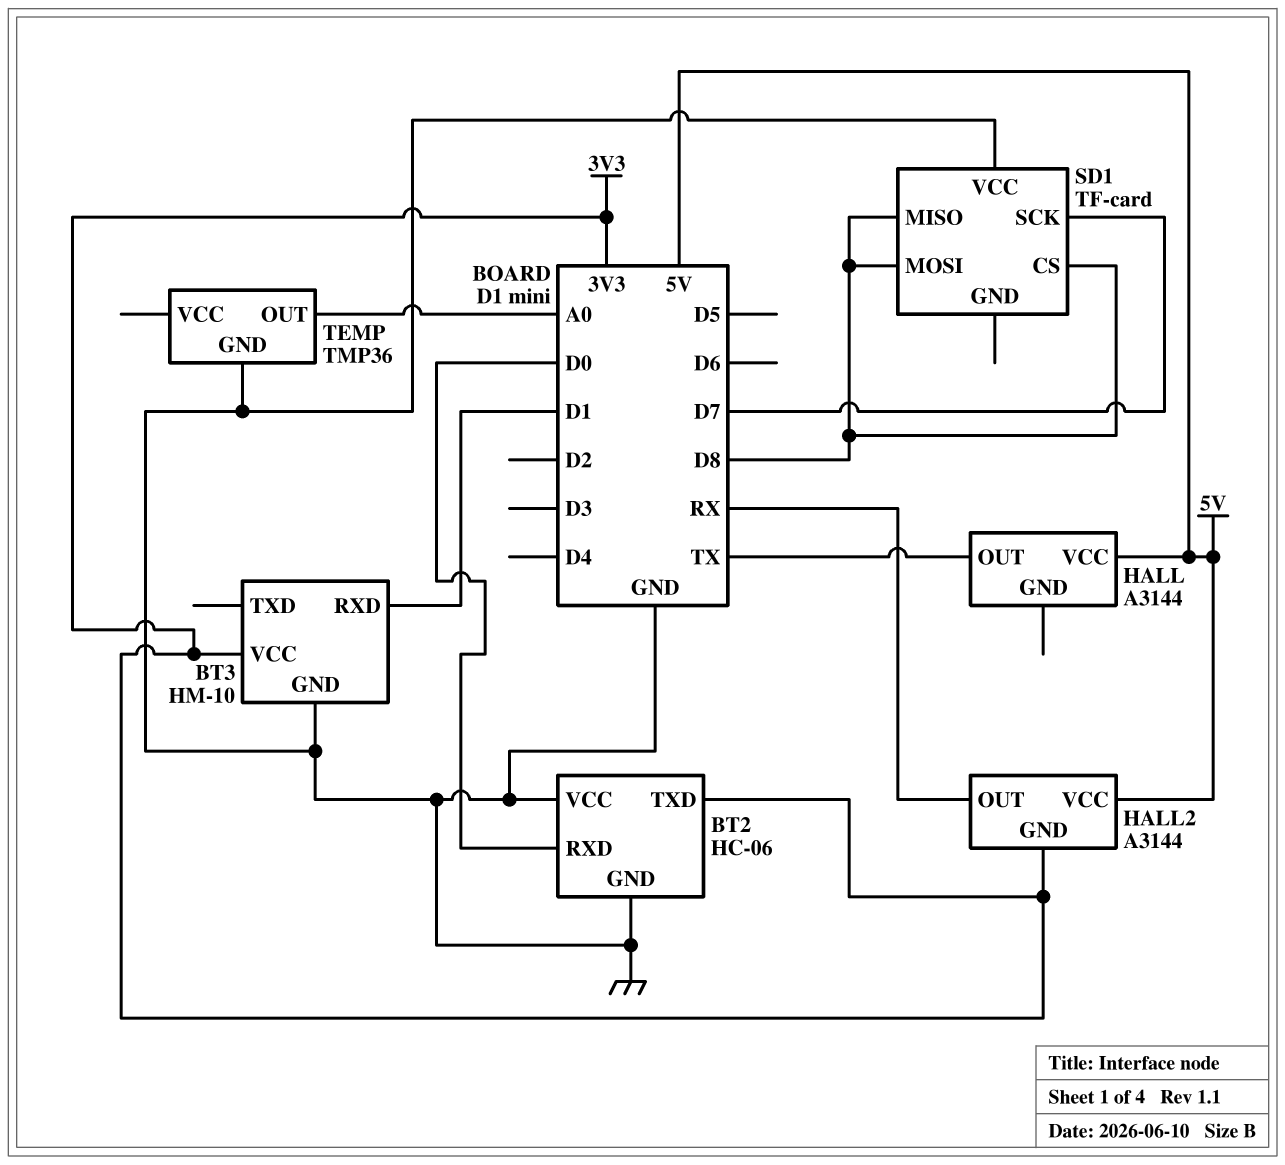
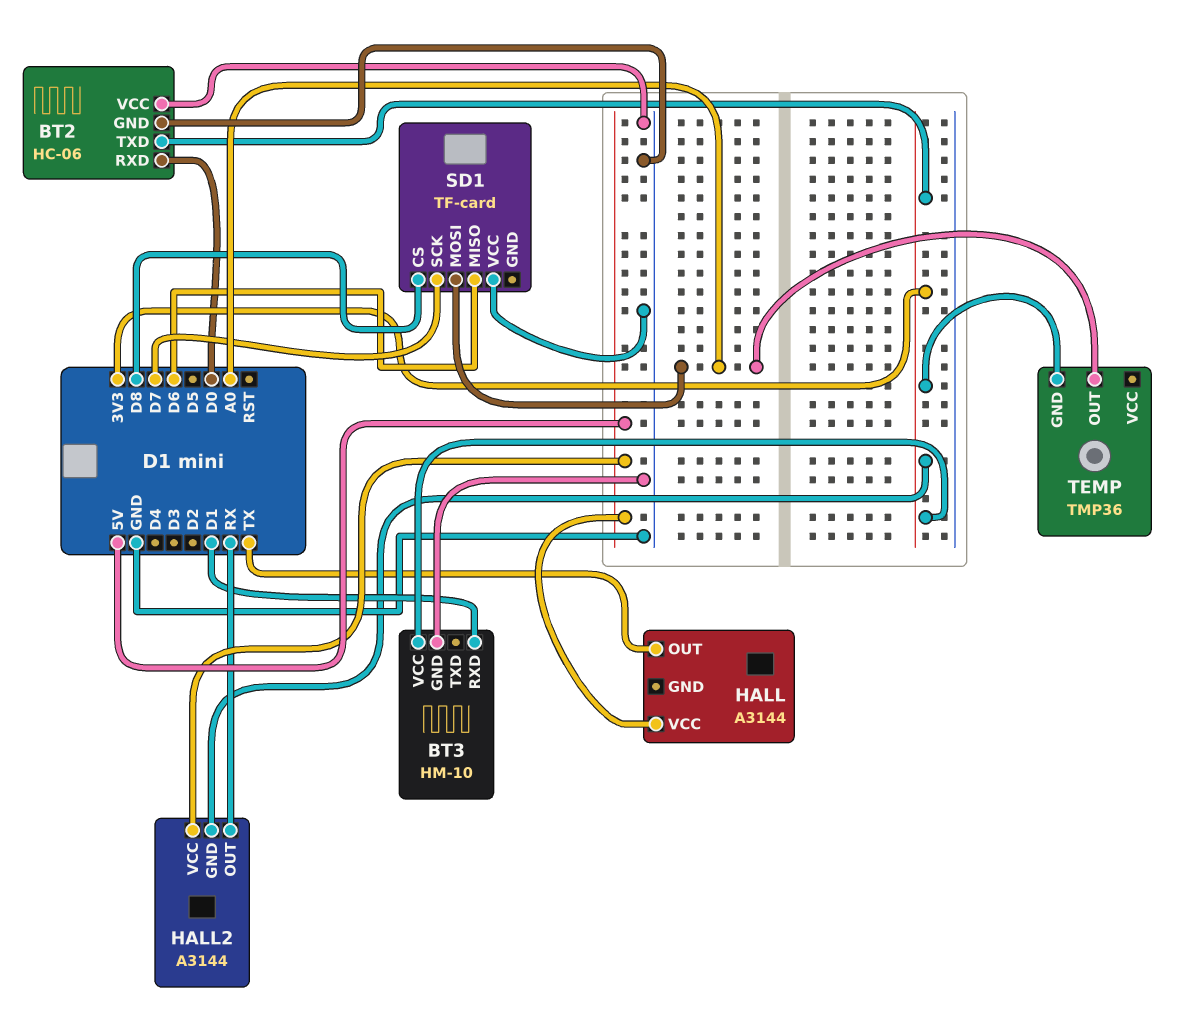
SD1 pin MISO: D8 -> D6
SD1 pin MOSI: D8 -> A0
TEMP pin GND: GND -> 3V3

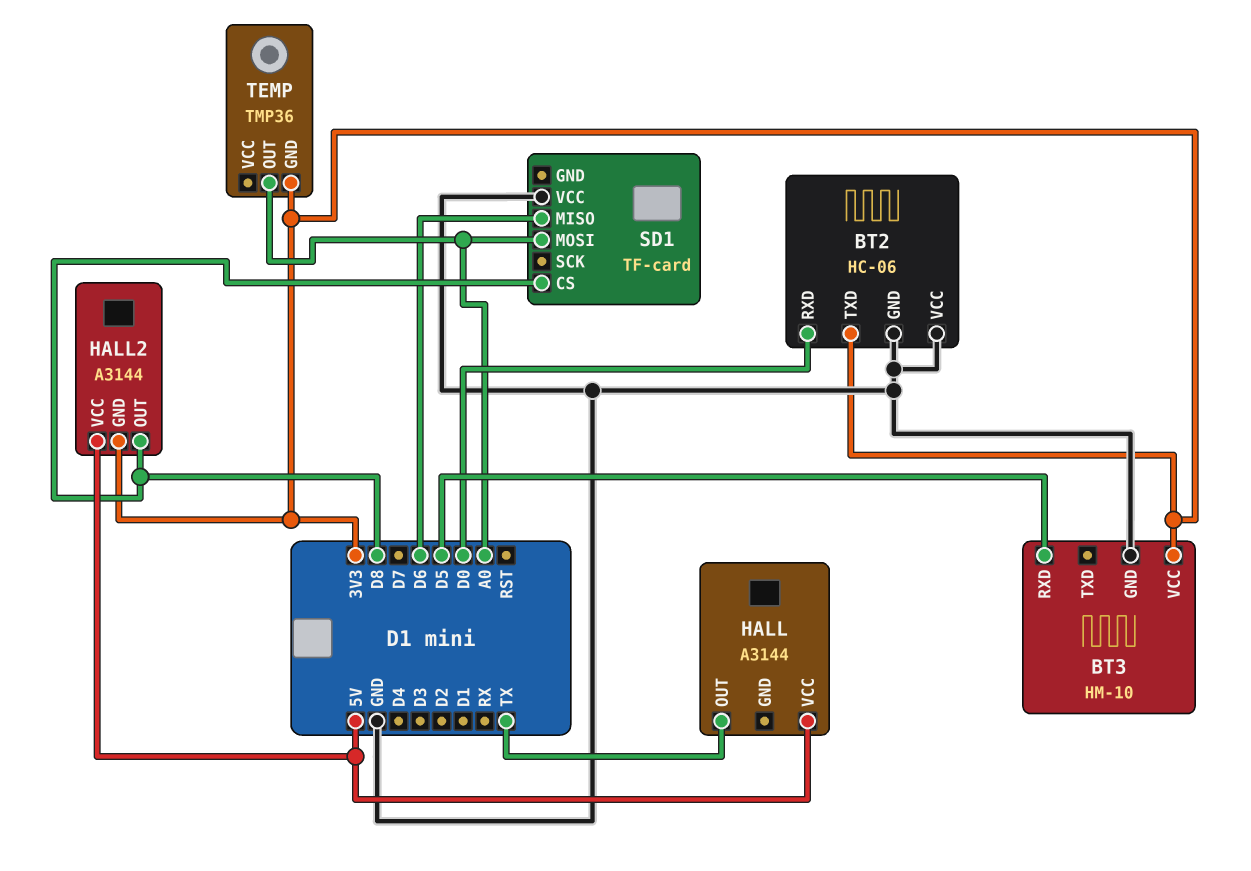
BT3 pin RXD: D1 -> D5
HALL2 pin OUT: RX -> D8
SD1 pin SCK: D7 -> none

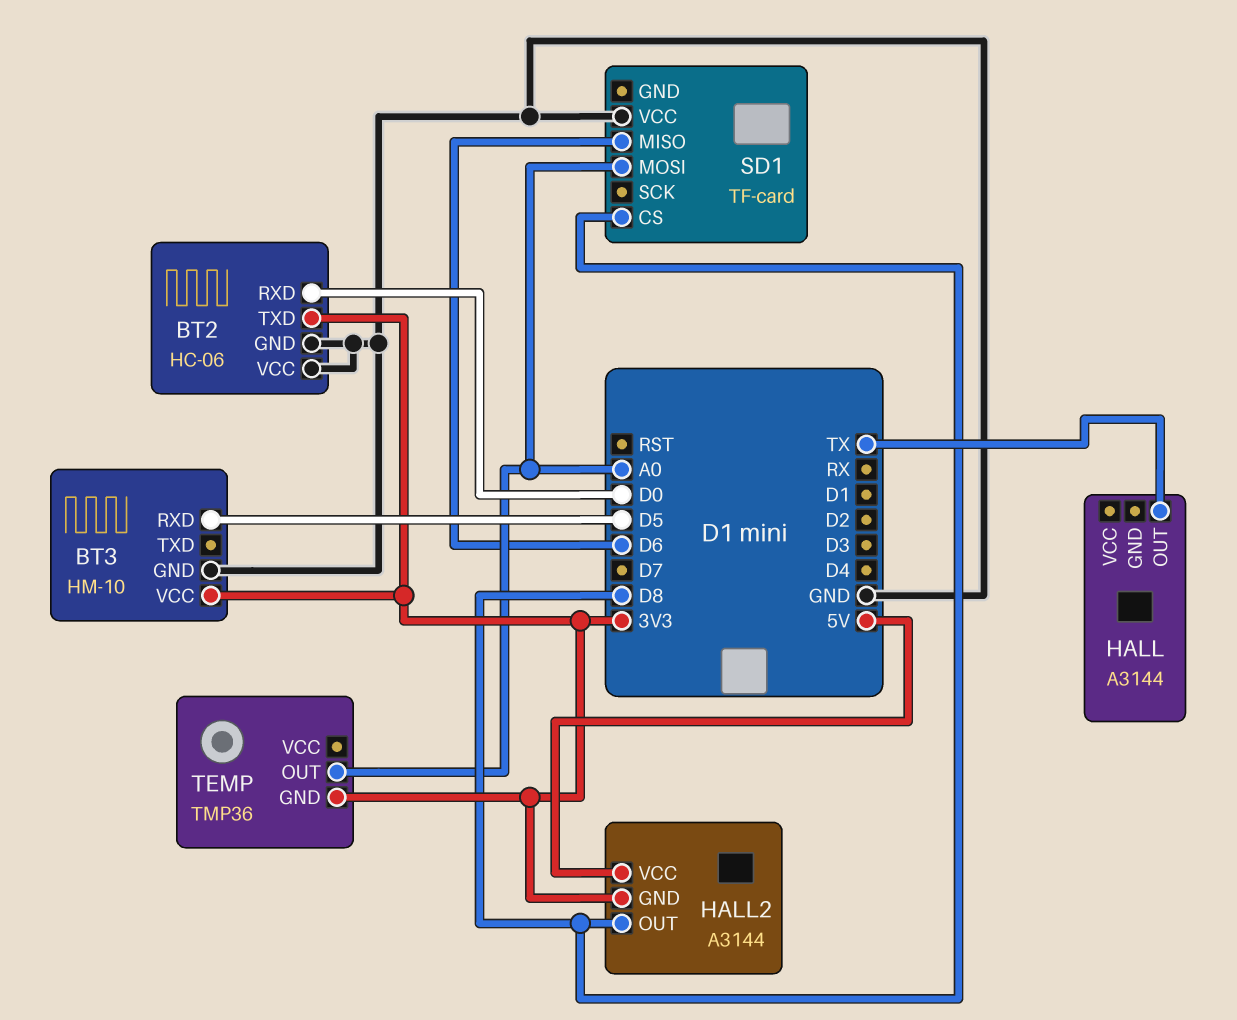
HALL pin VCC: 5V -> none

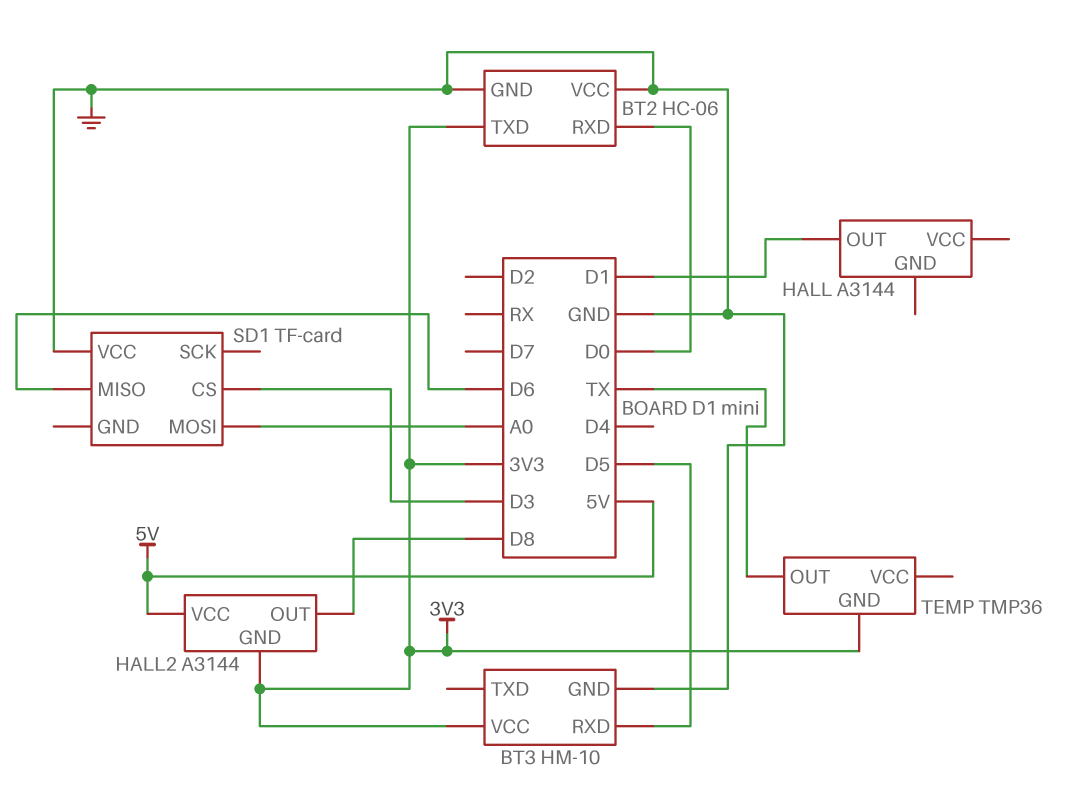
HALL pin OUT: TX -> D1
SD1 pin CS: D8 -> D3
TEMP pin OUT: A0 -> TX

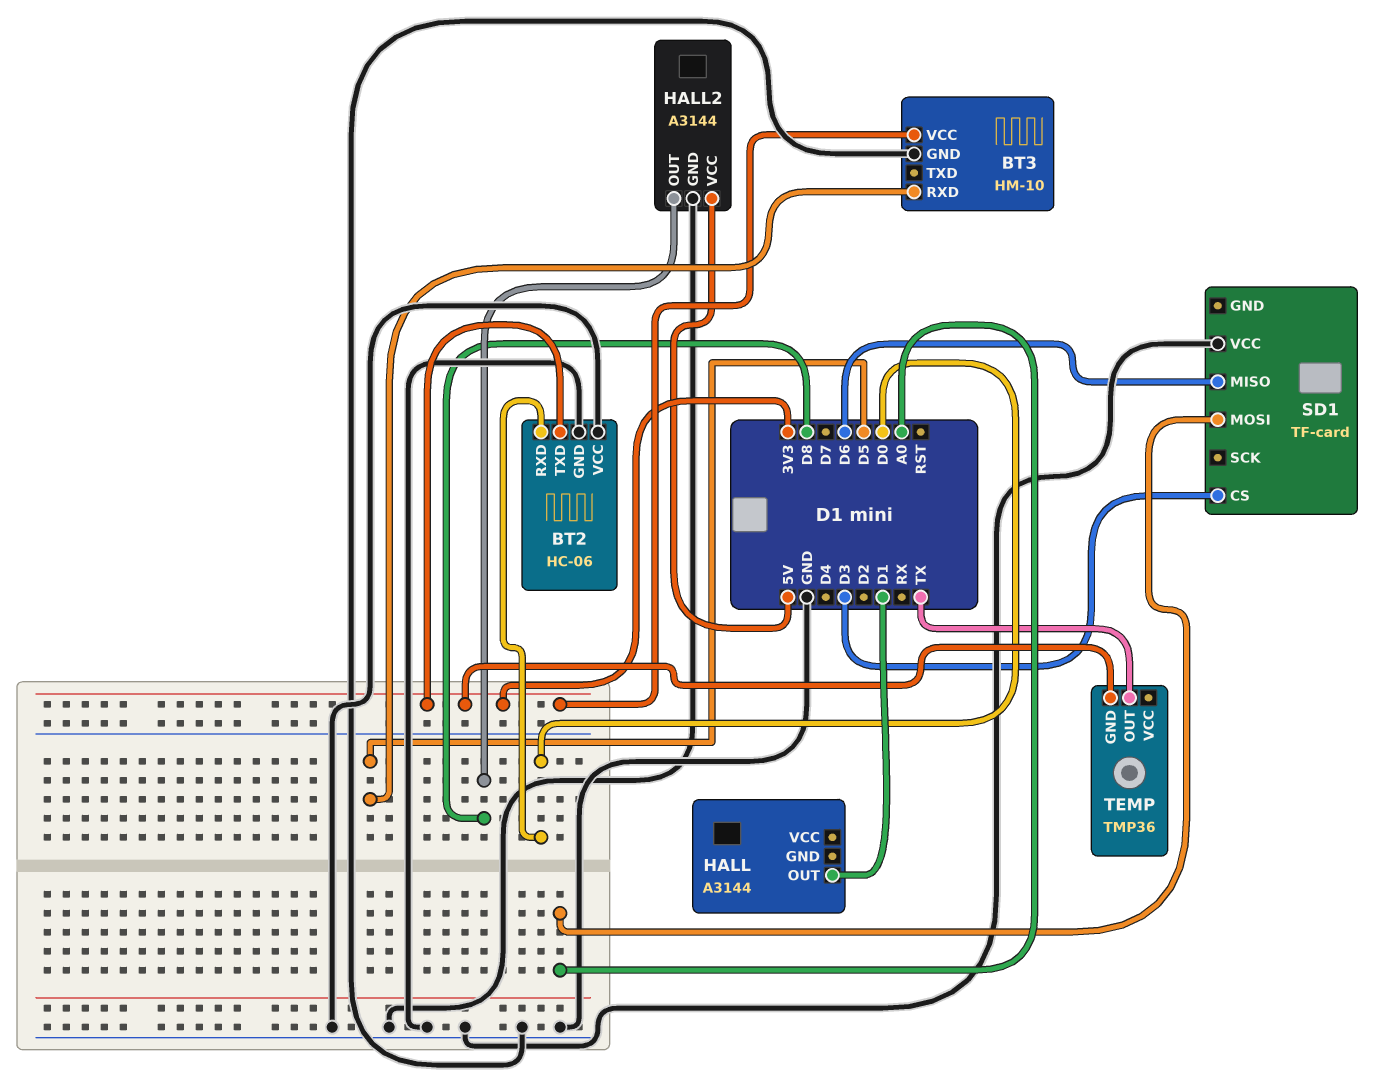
HALL2 pin GND: 3V3 -> GND

